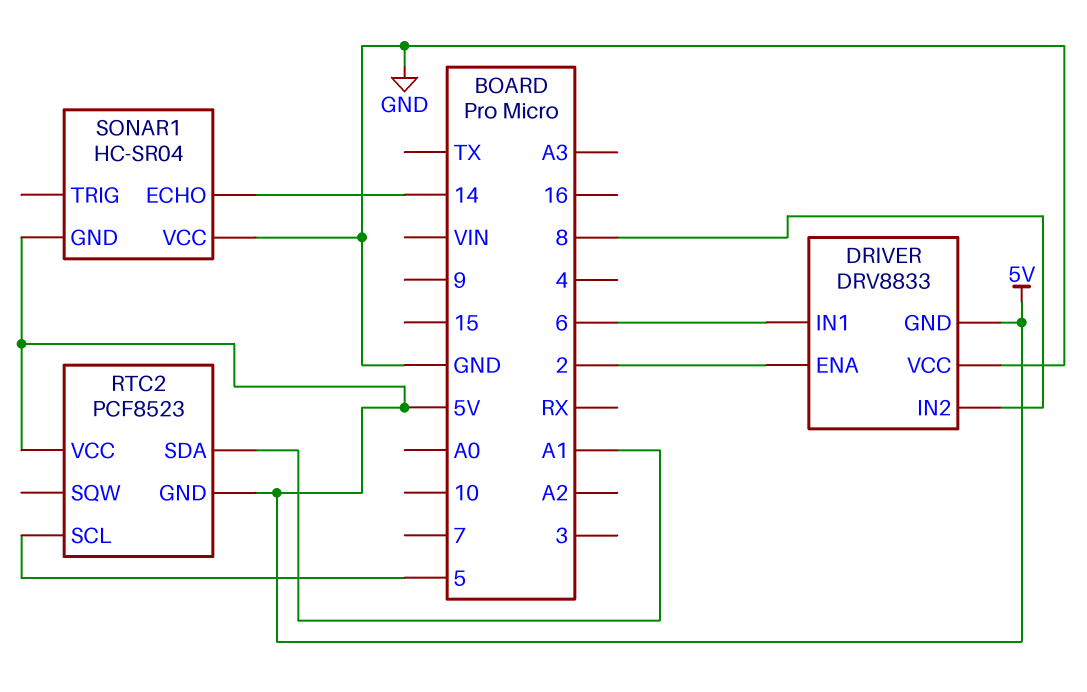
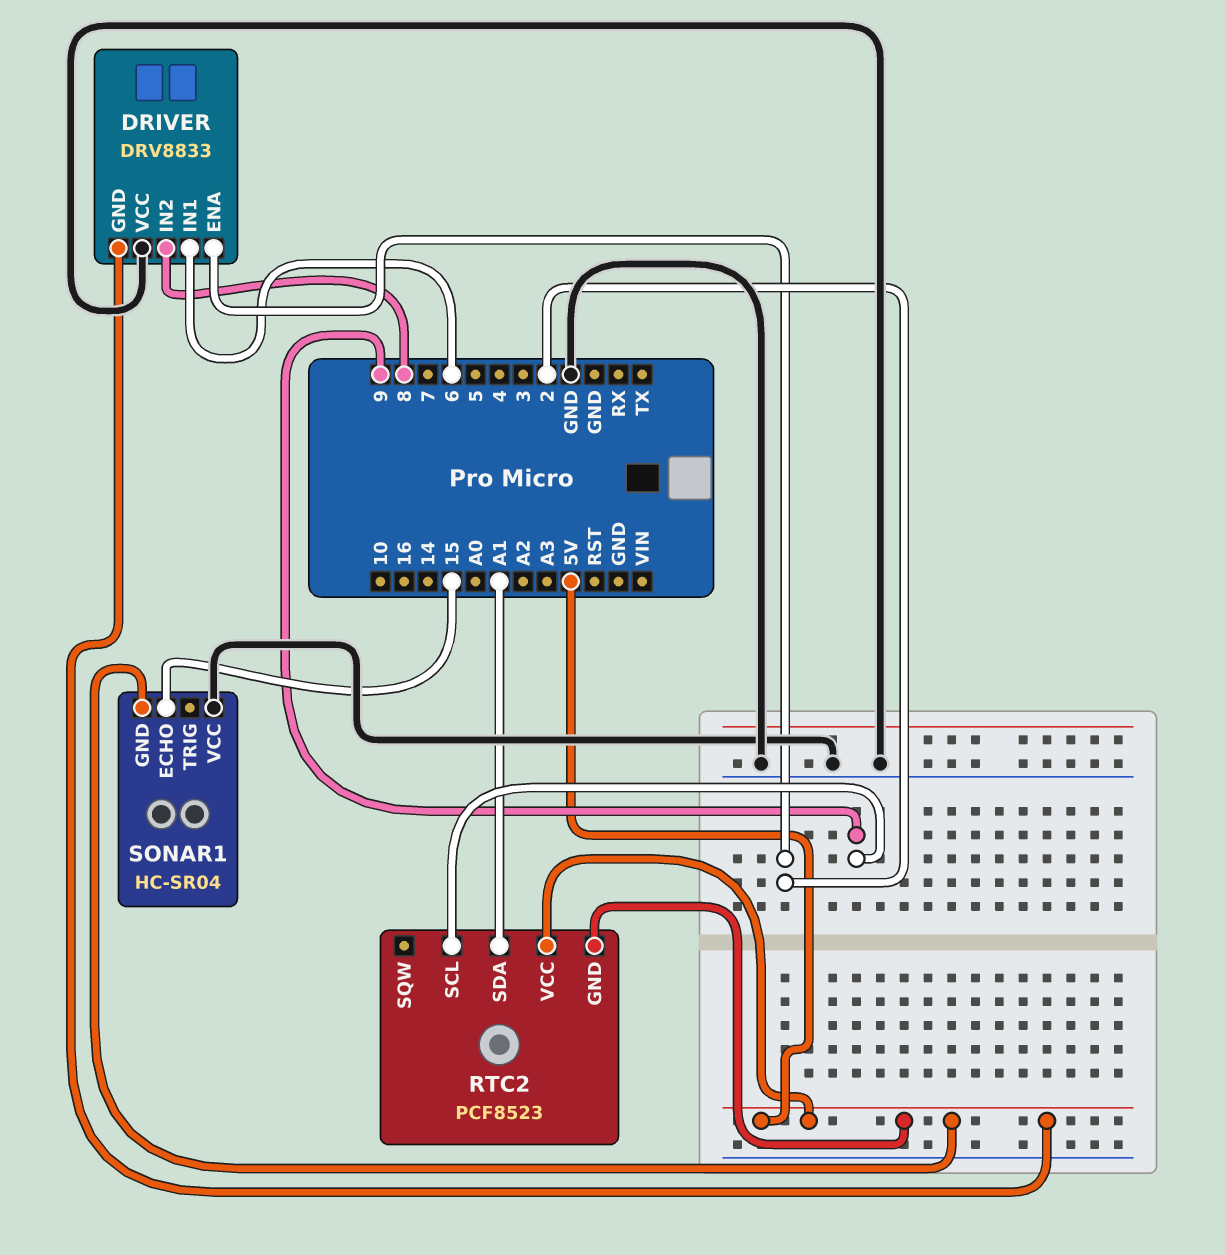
RTC2 pin SCL: 5 -> 9
SONAR1 pin ECHO: 14 -> 15

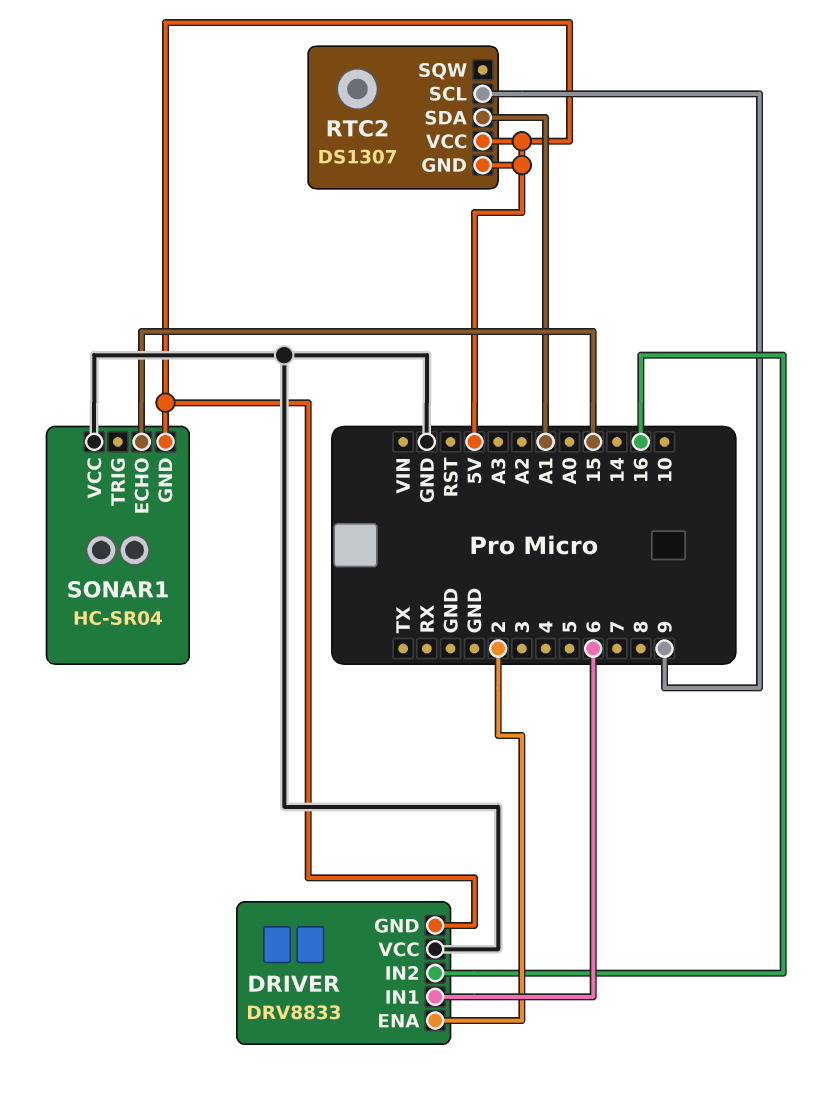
DRIVER pin IN2: 8 -> 16
RTC2: PCF8523 -> DS1307

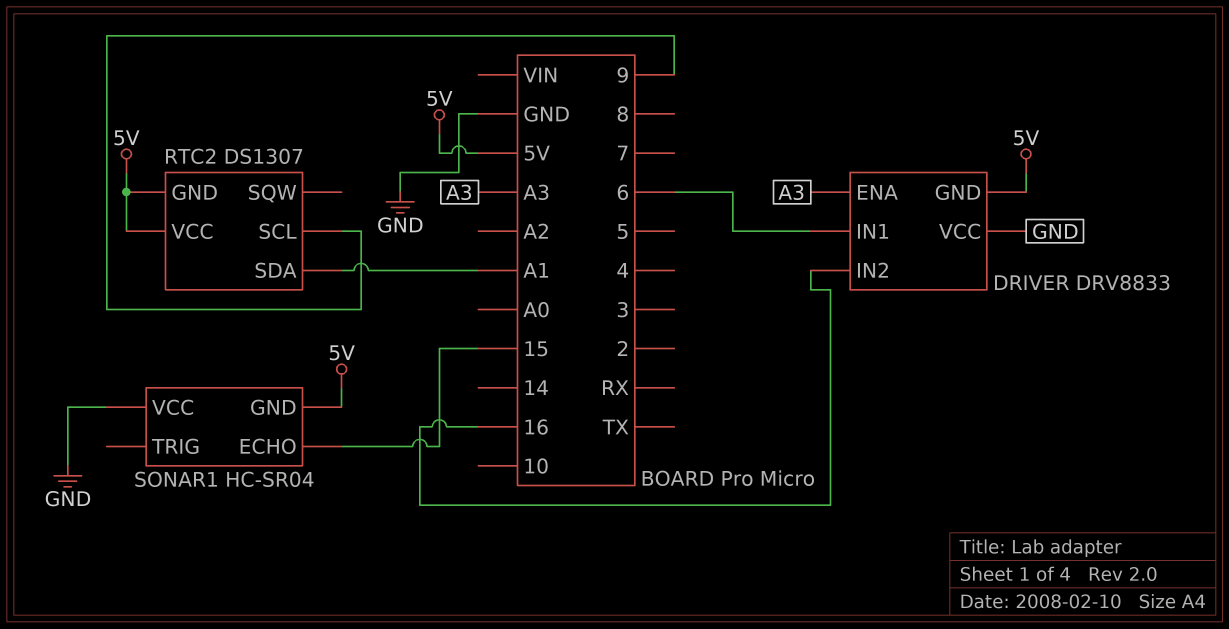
DRIVER pin ENA: 2 -> A3

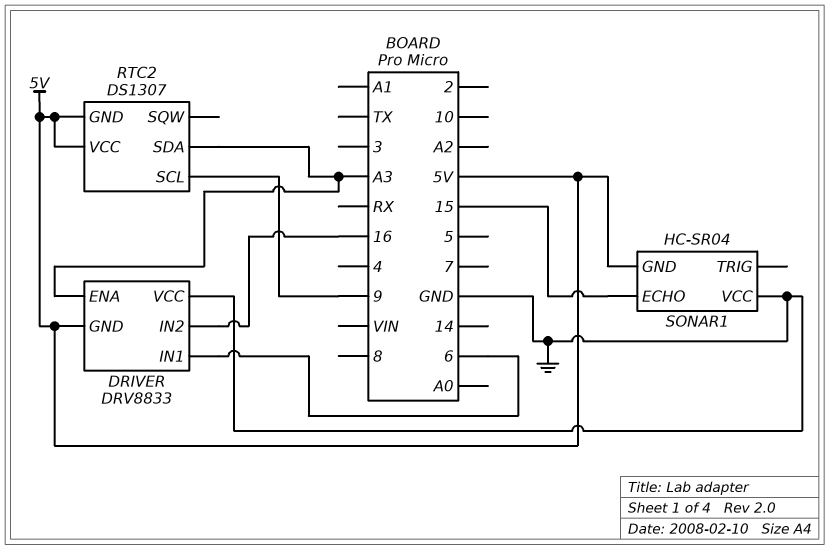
RTC2 pin SDA: A1 -> A3

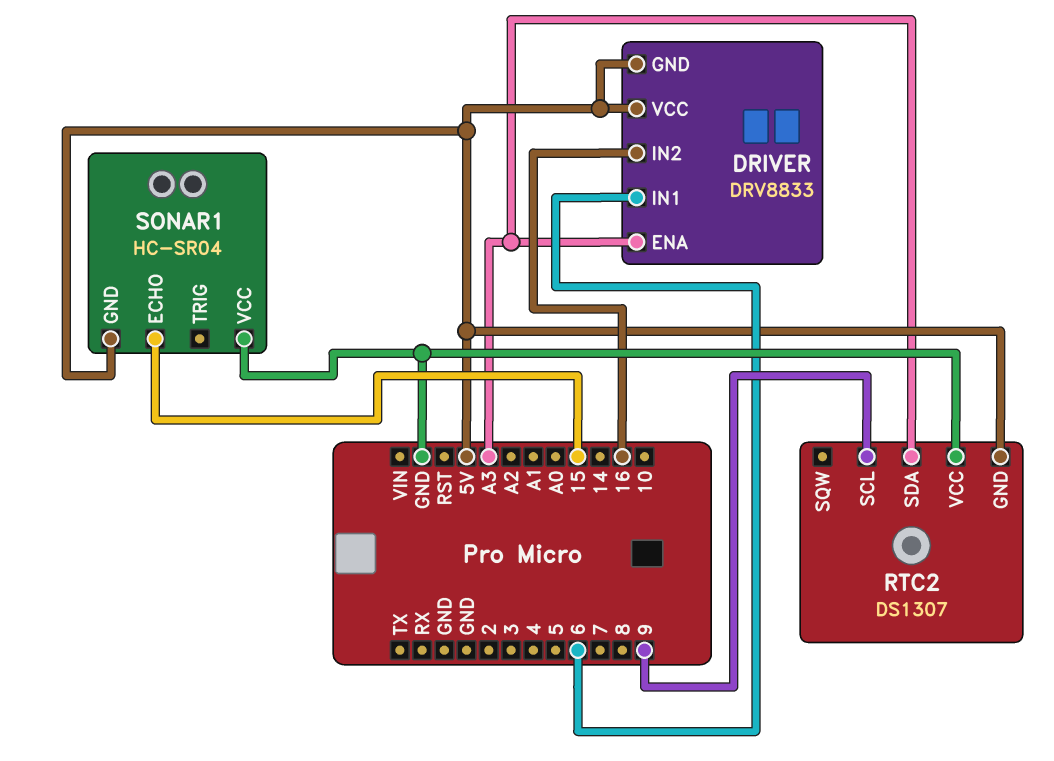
DRIVER pin VCC: GND -> 5V
RTC2 pin VCC: 5V -> GND

